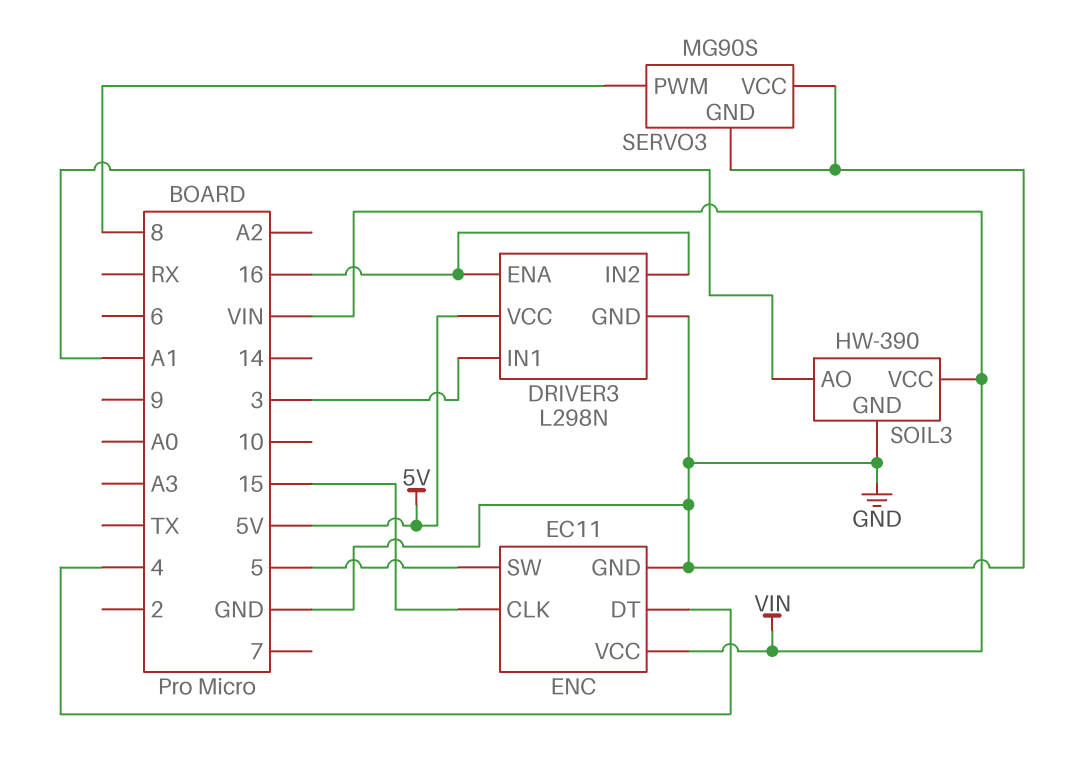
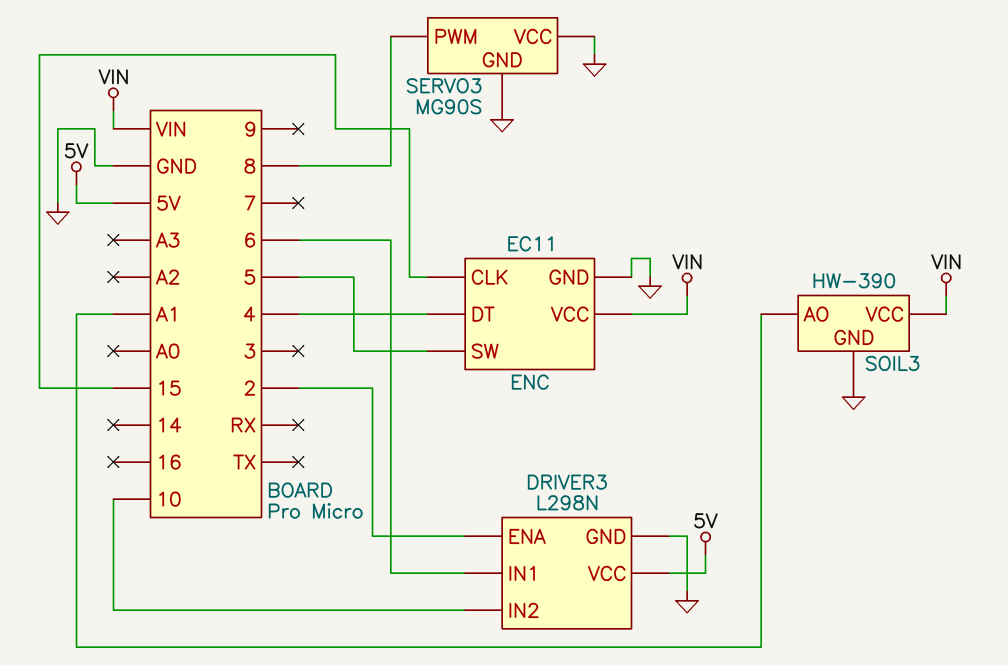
DRIVER3 pin ENA: 16 -> 2
DRIVER3 pin IN1: 3 -> 6
DRIVER3 pin IN2: 16 -> 10

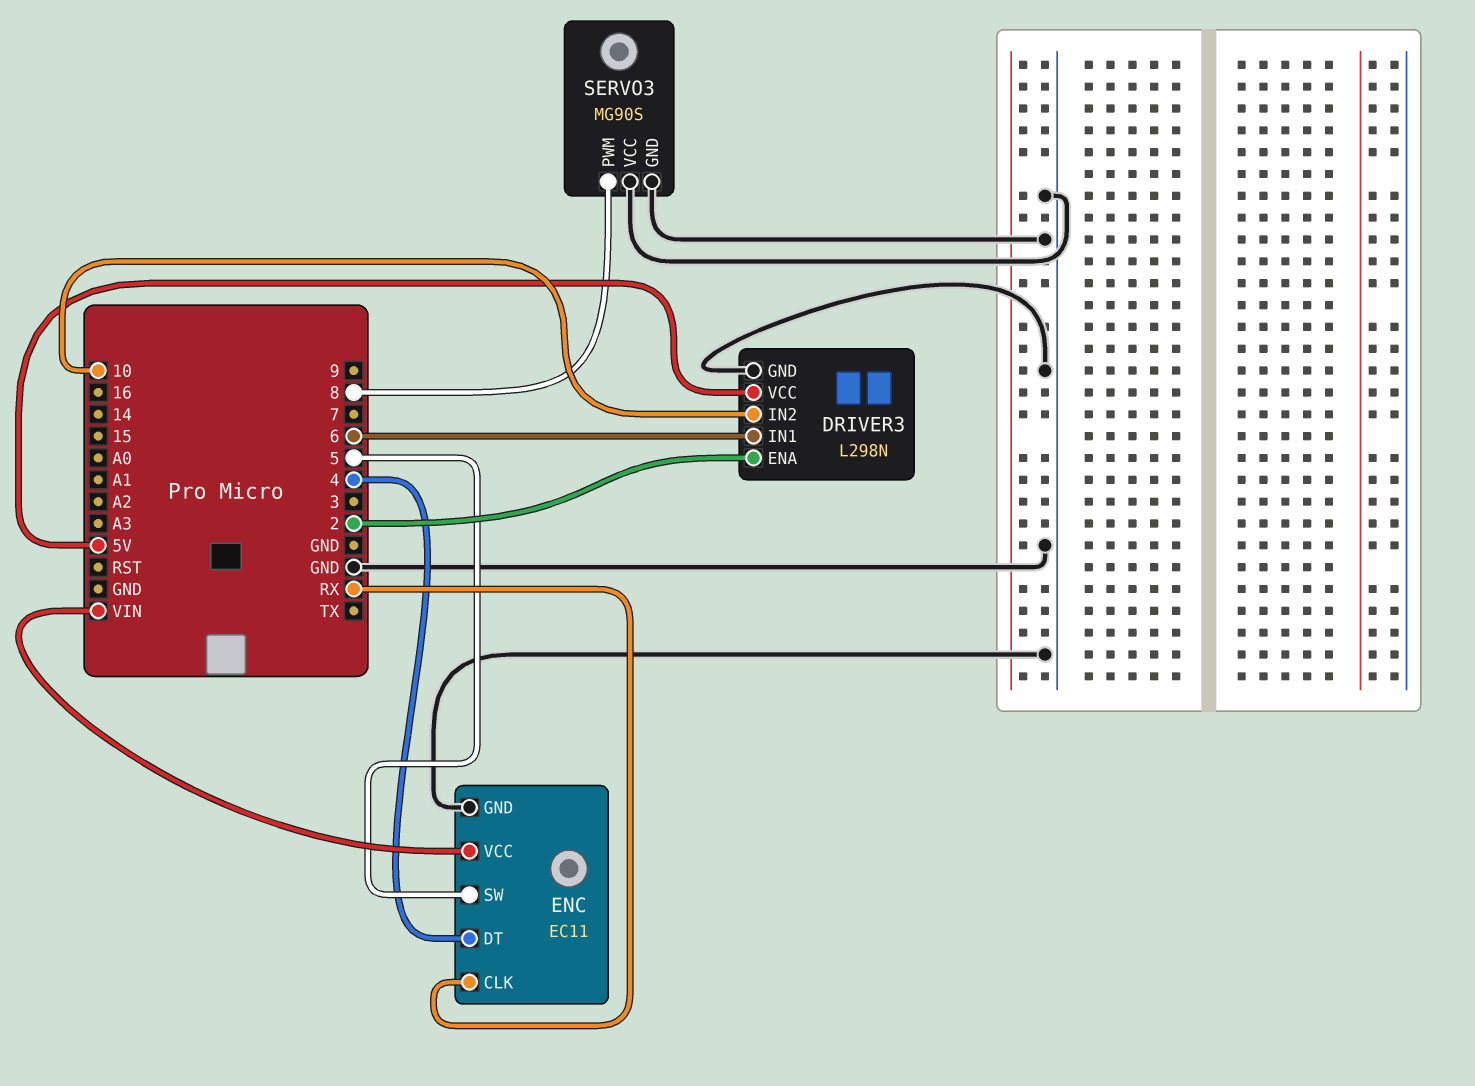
ENC pin CLK: 15 -> RX
SOIL3: HW-390 -> none
SOIL3 pin AO: A1 -> none
SOIL3 pin GND: GND -> none
SOIL3 pin VCC: VIN -> none

